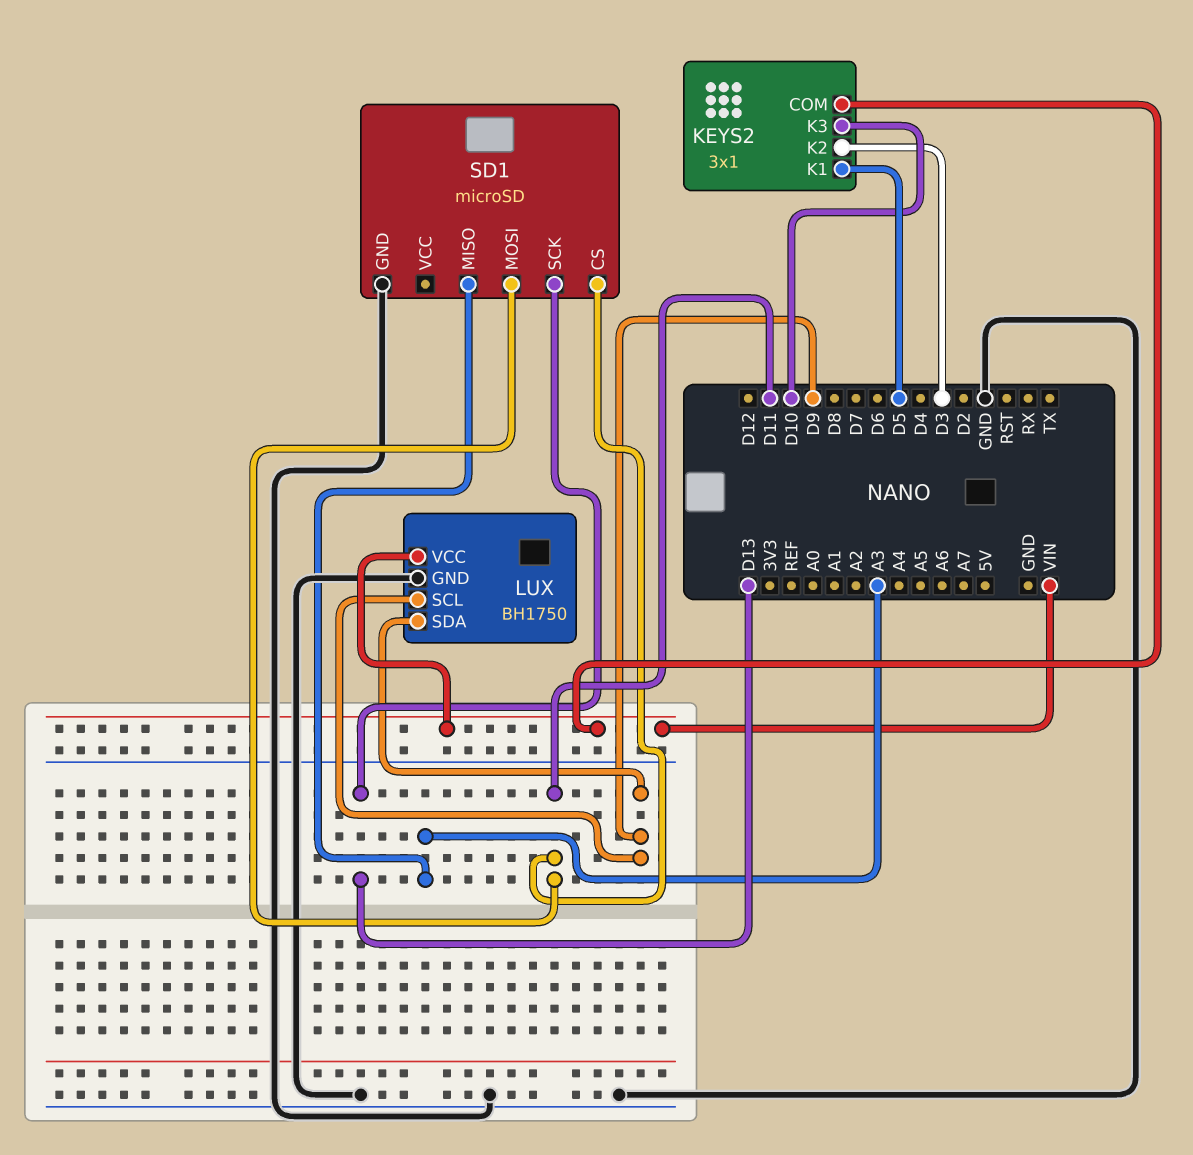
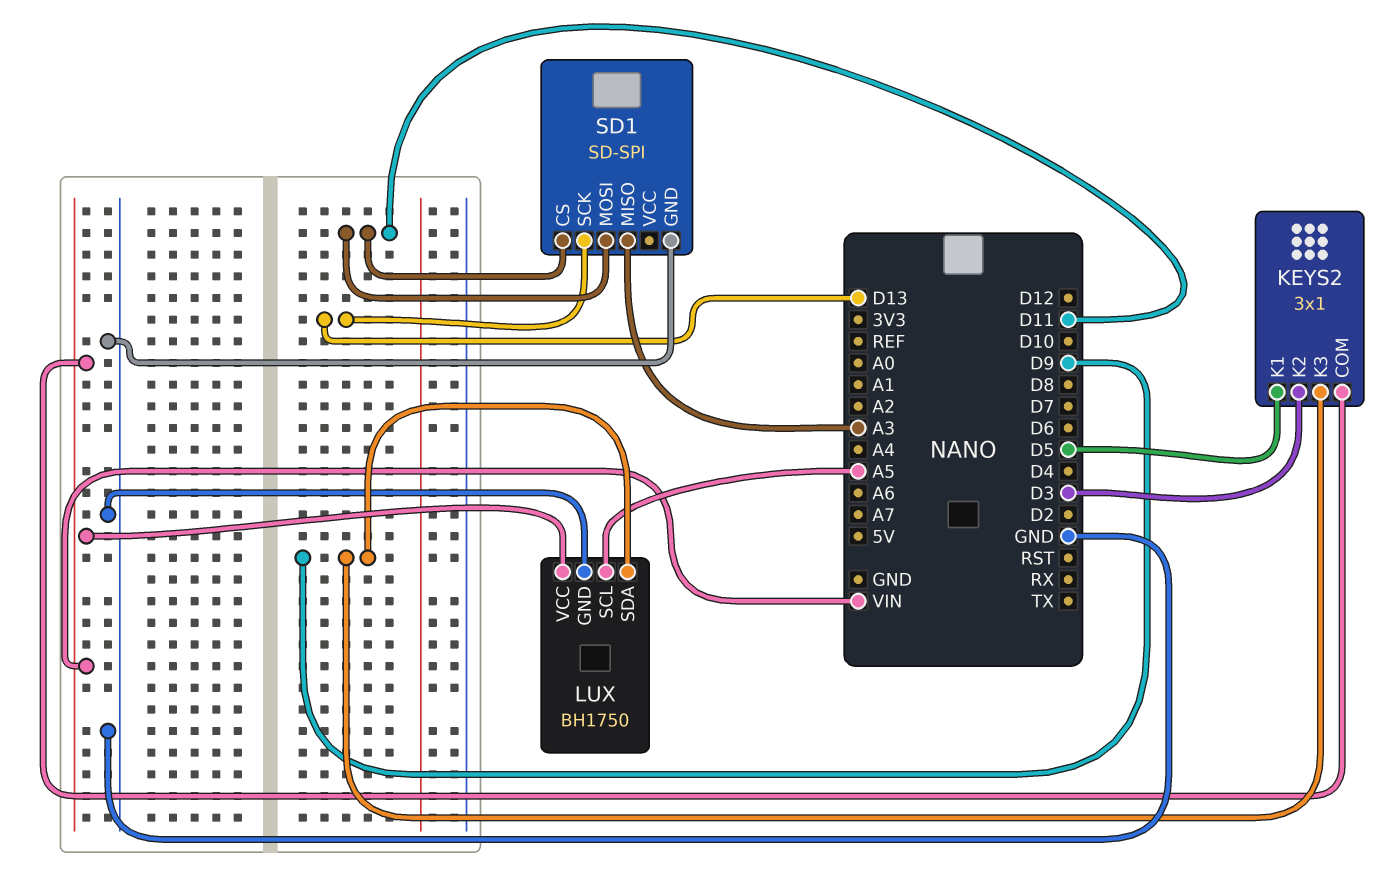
KEYS2 pin K3: D10 -> D9
LUX pin SCL: D9 -> A5
SD1: microSD -> SD-SPI

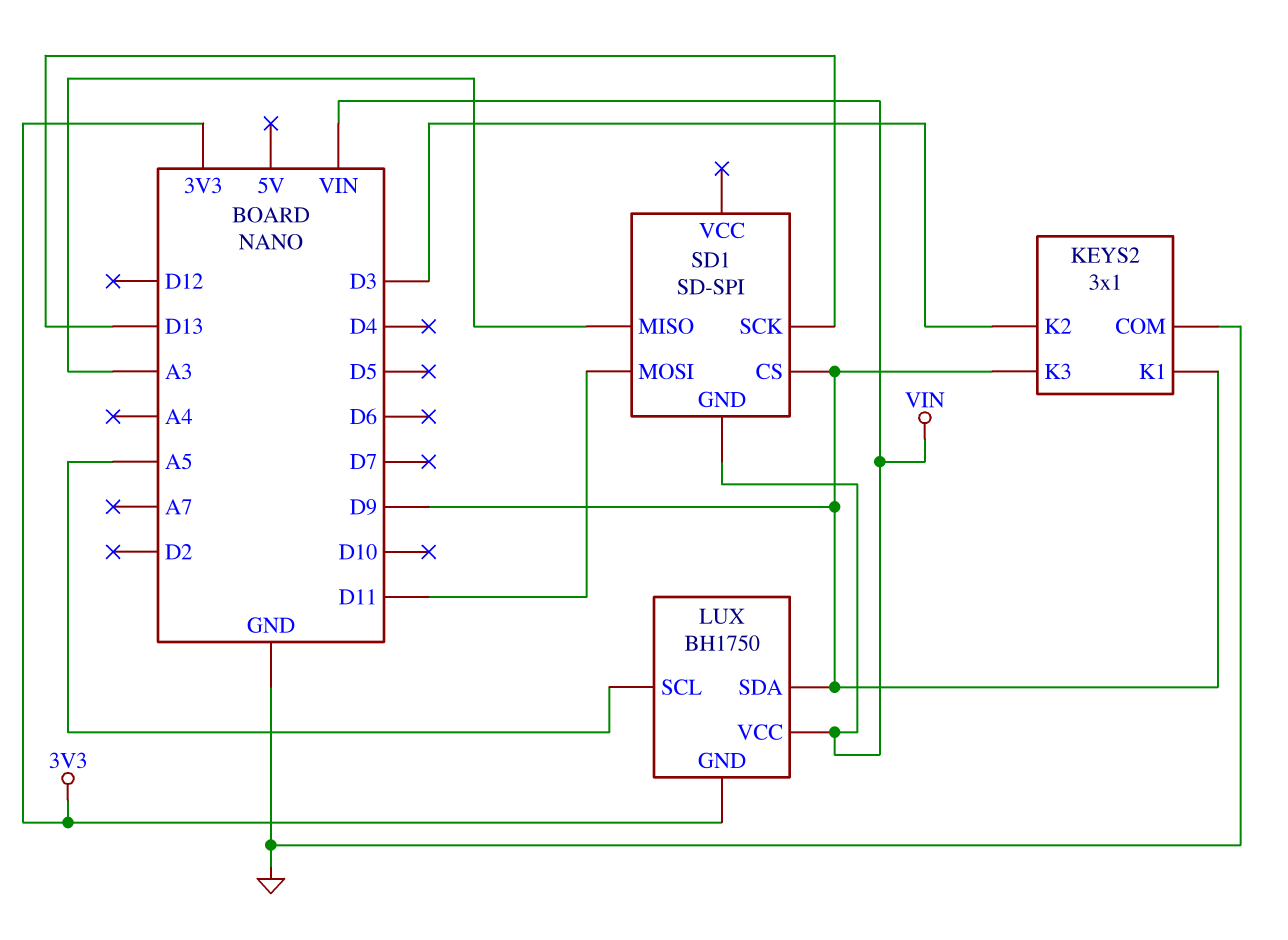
KEYS2 pin COM: VIN -> GND
KEYS2 pin K1: D5 -> D9
LUX pin GND: GND -> 3V3
SD1 pin CS: D11 -> D9
SD1 pin GND: GND -> VIN

